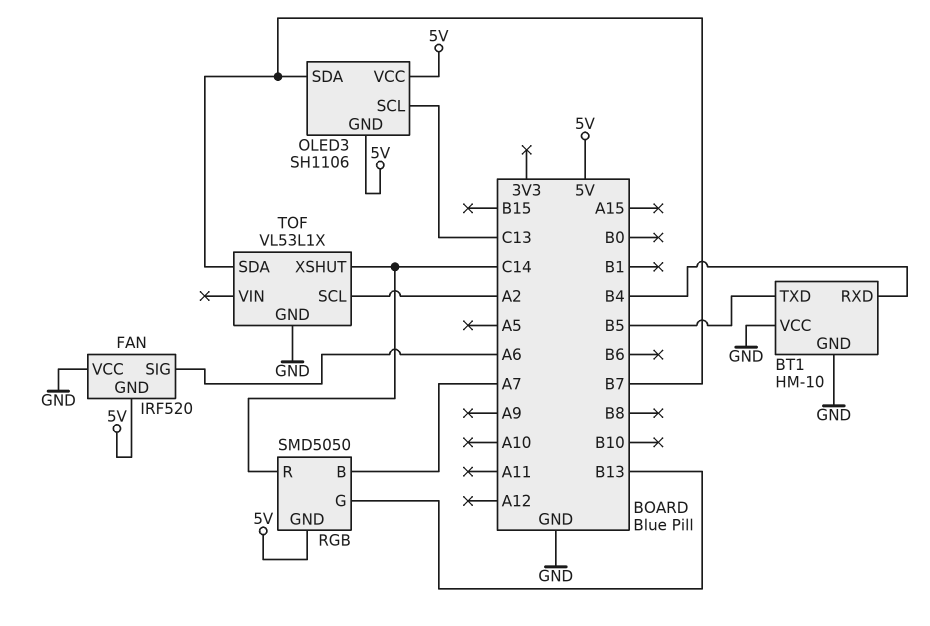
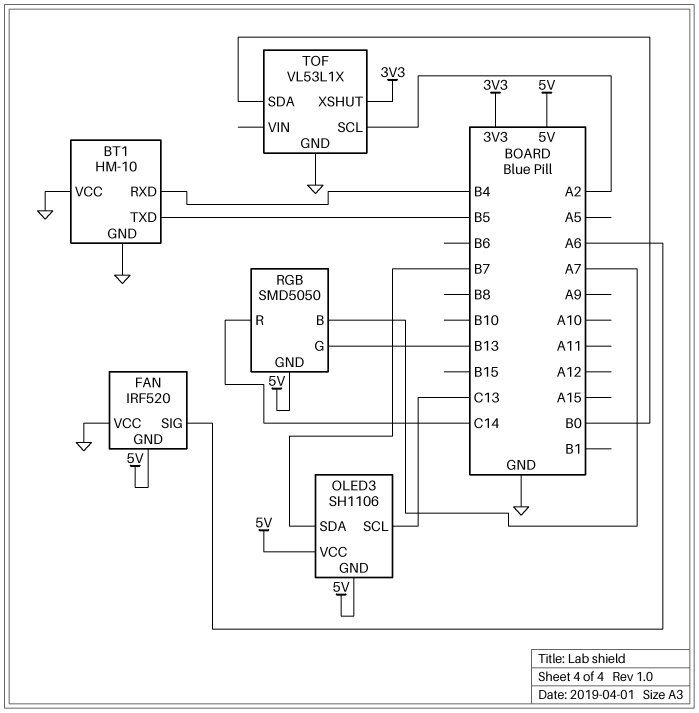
TOF pin SDA: B7 -> B0
TOF pin XSHUT: C14 -> 3V3

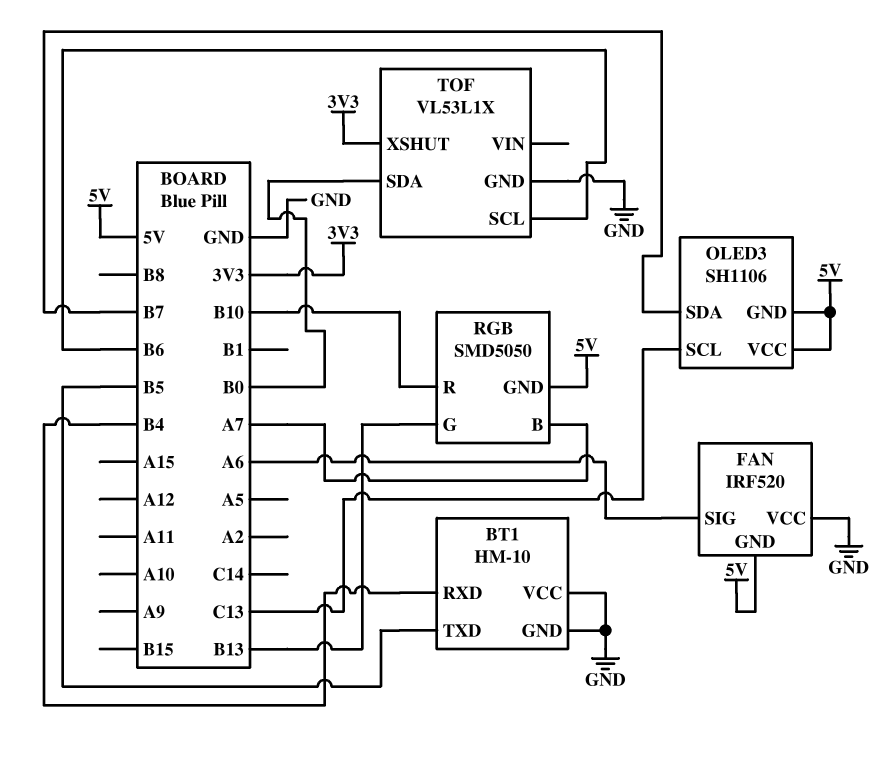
RGB pin R: C14 -> B10
TOF pin SCL: A2 -> B6

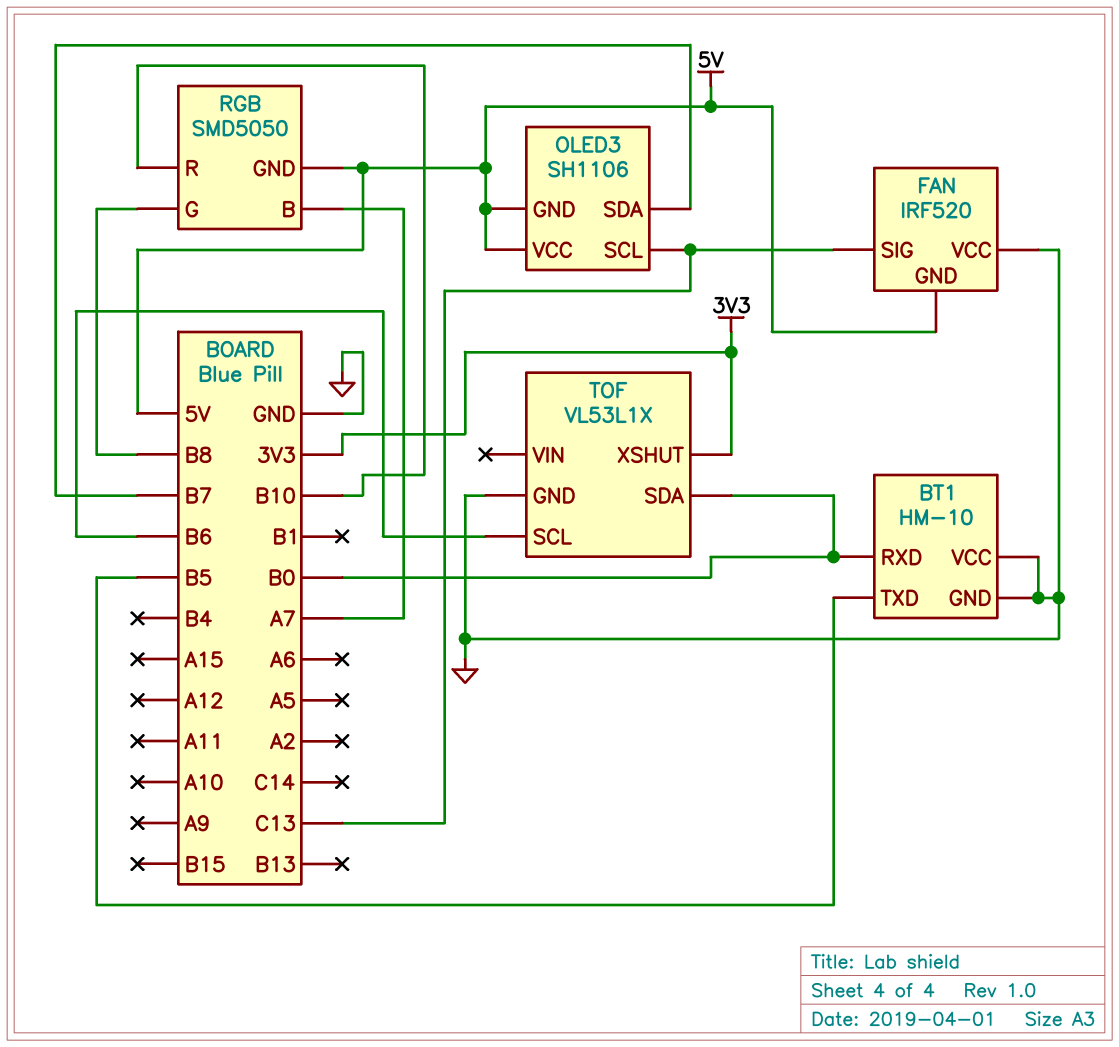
BT1 pin RXD: B4 -> B0
FAN pin SIG: A6 -> C13
RGB pin G: B13 -> B8

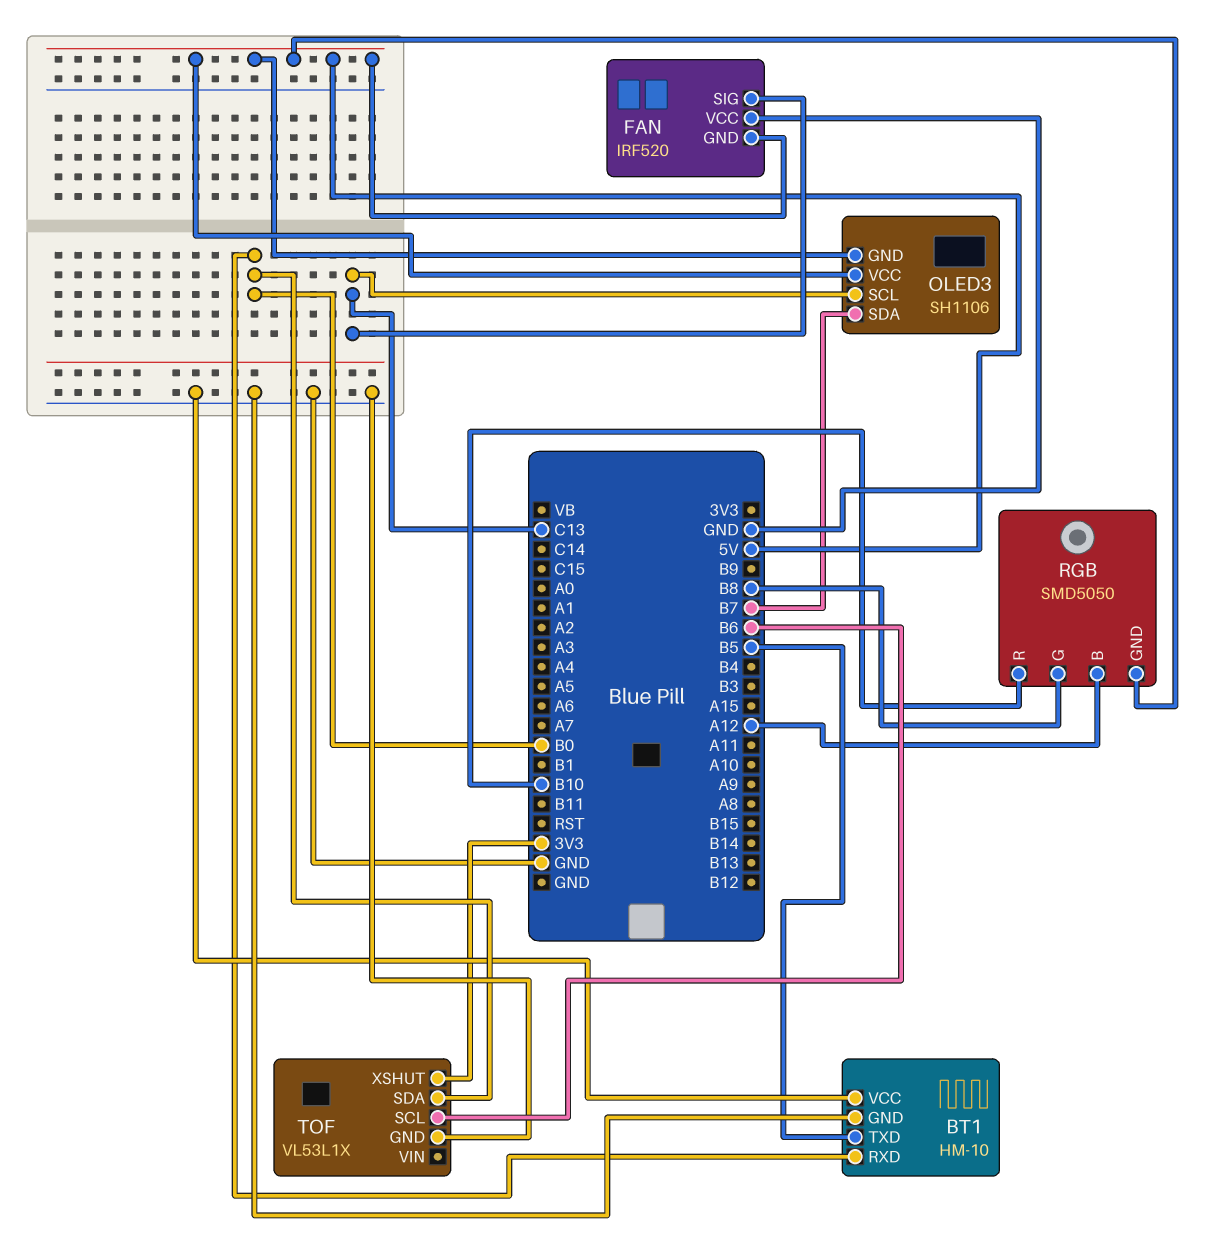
RGB pin B: A7 -> A12

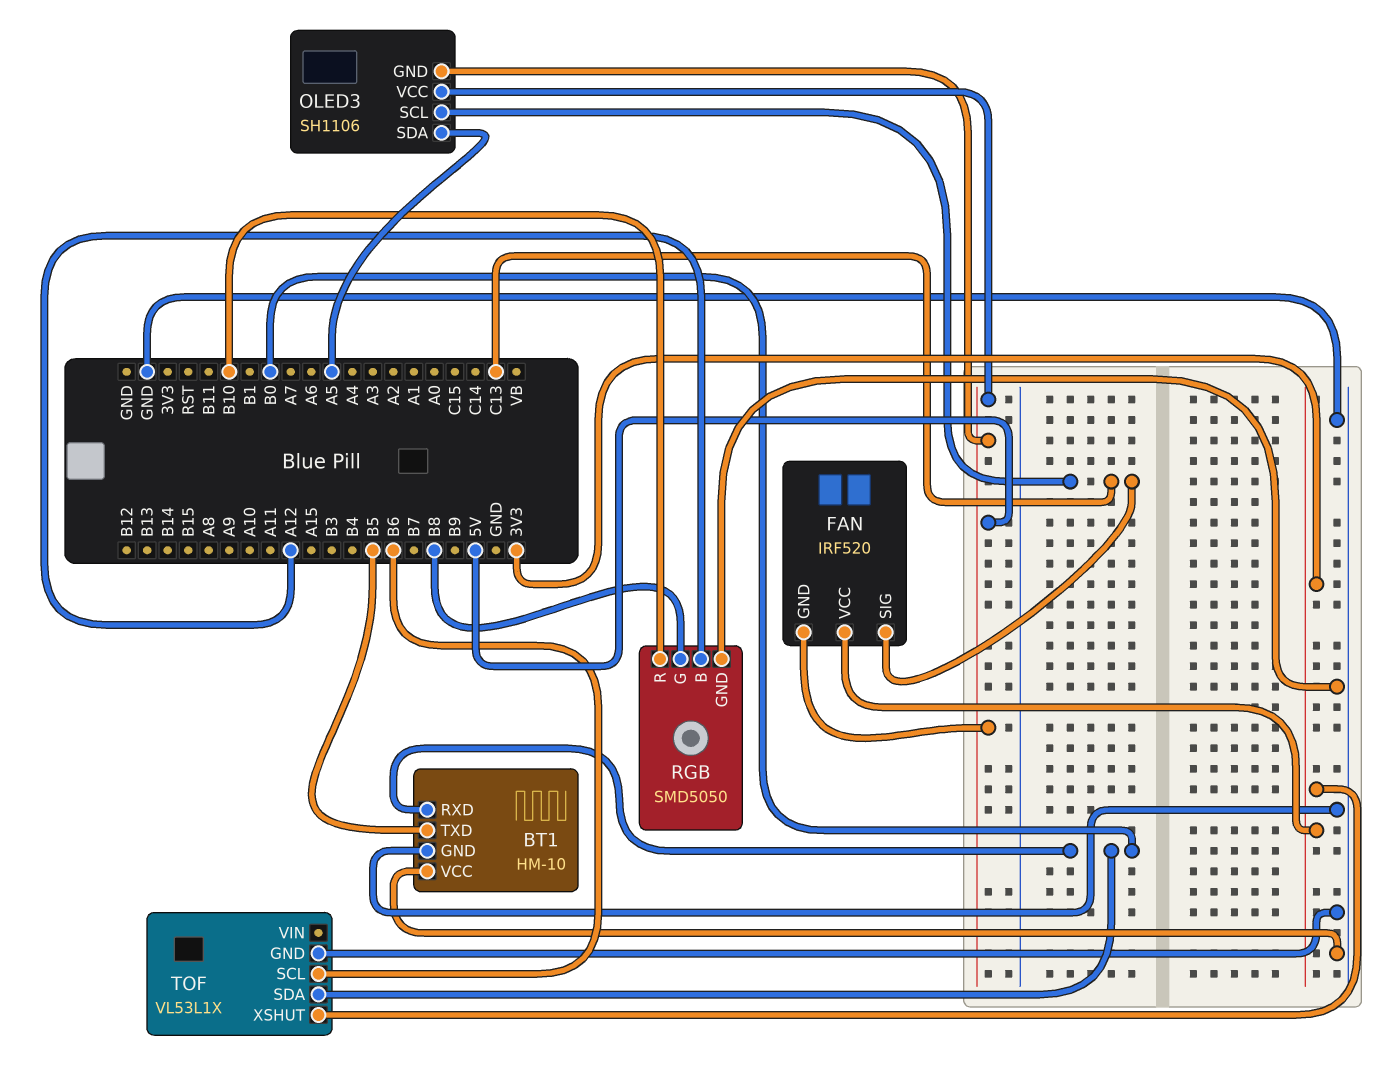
FAN pin VCC: GND -> 3V3
OLED3 pin SDA: B7 -> A5
RGB pin GND: 5V -> GND

